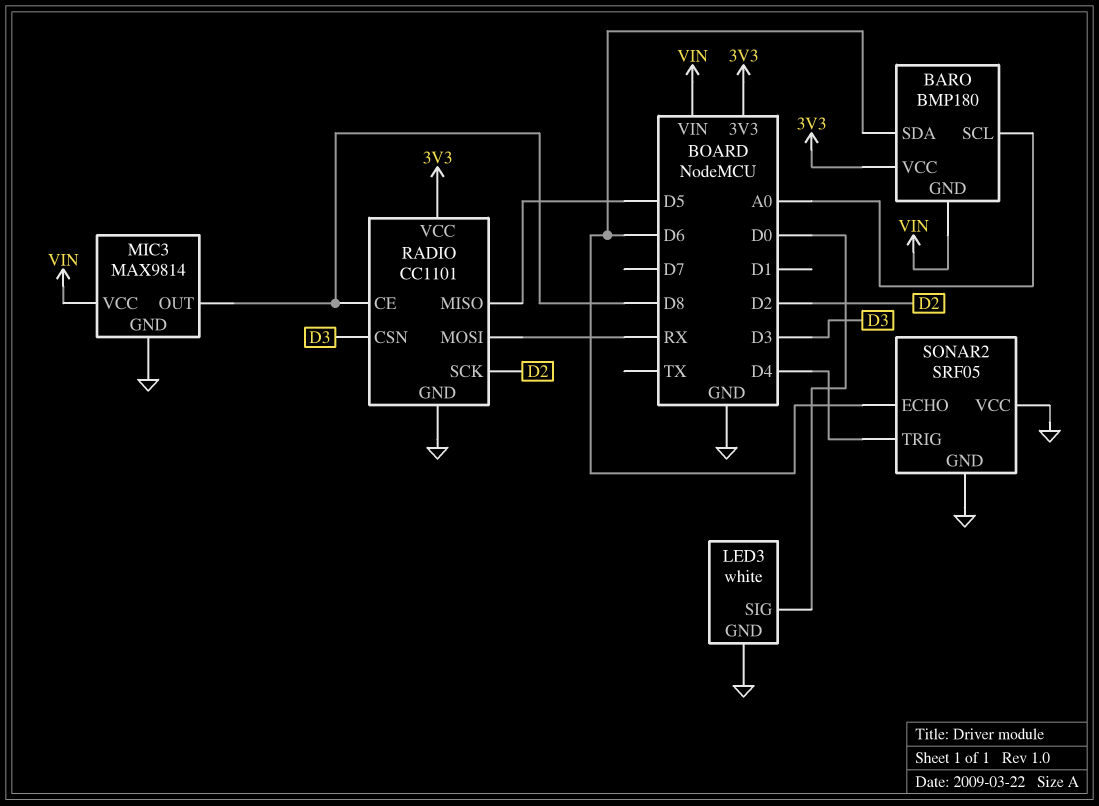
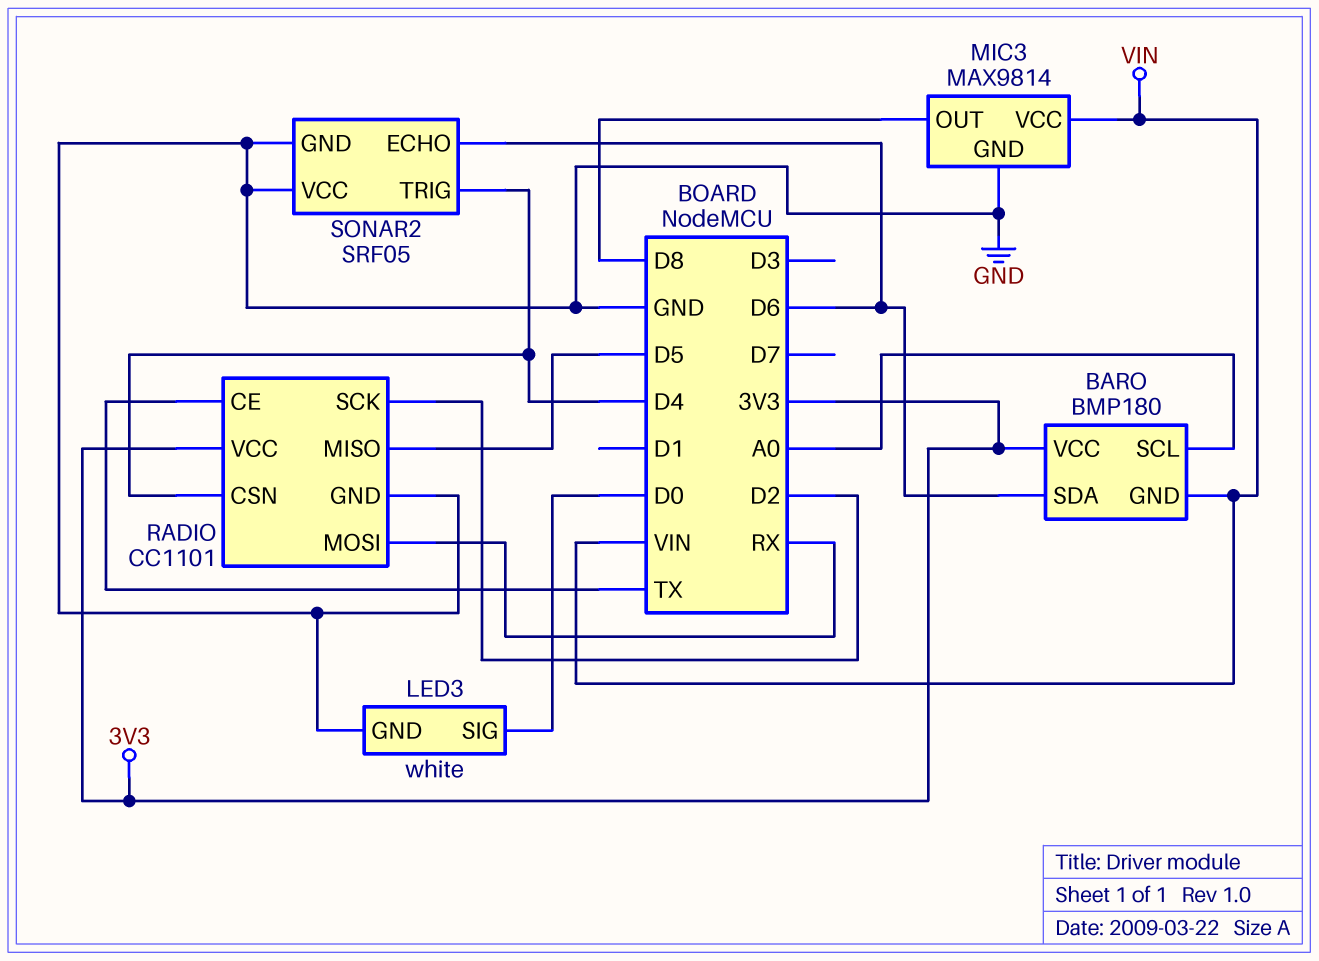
RADIO pin CE: D8 -> TX
RADIO pin CSN: D3 -> D4

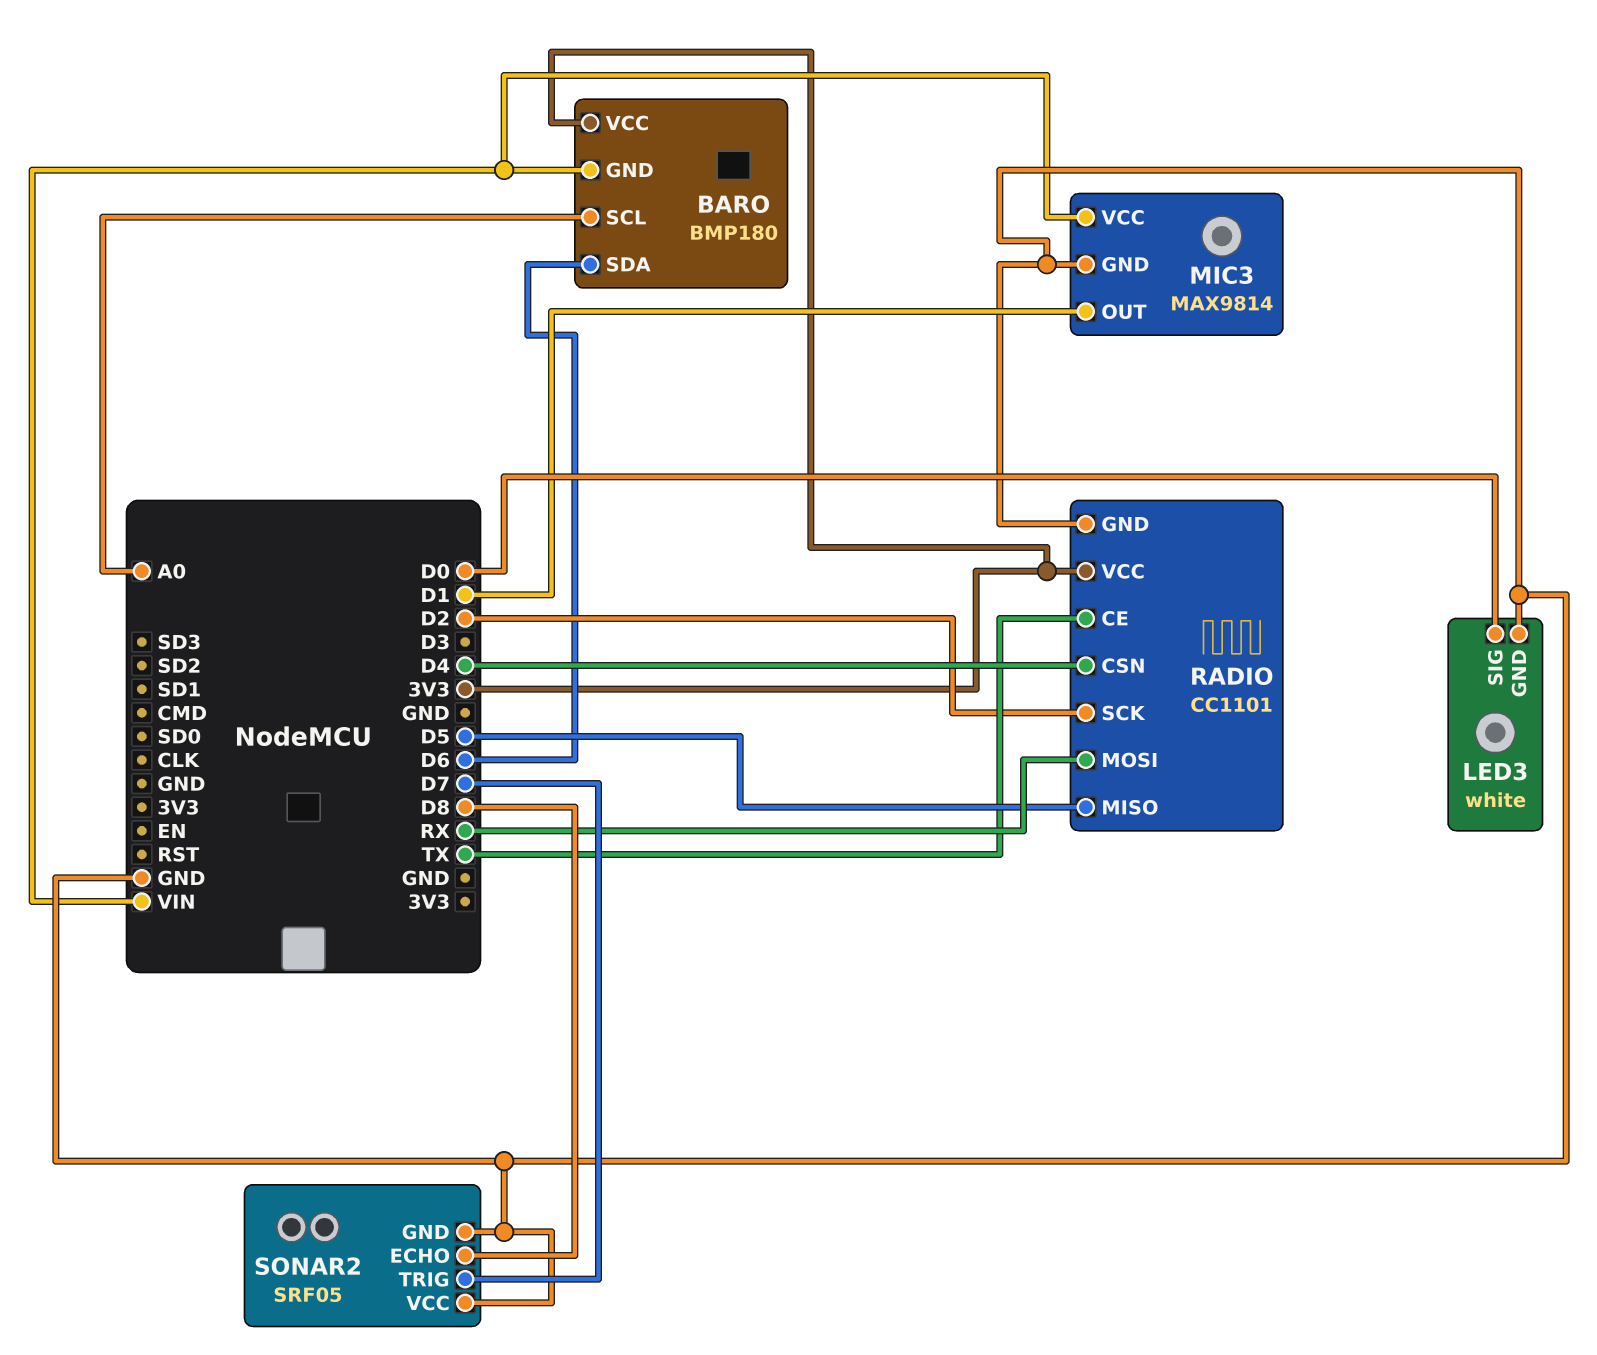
MIC3 pin OUT: D8 -> D1
SONAR2 pin ECHO: D6 -> D8
SONAR2 pin TRIG: D4 -> D7

